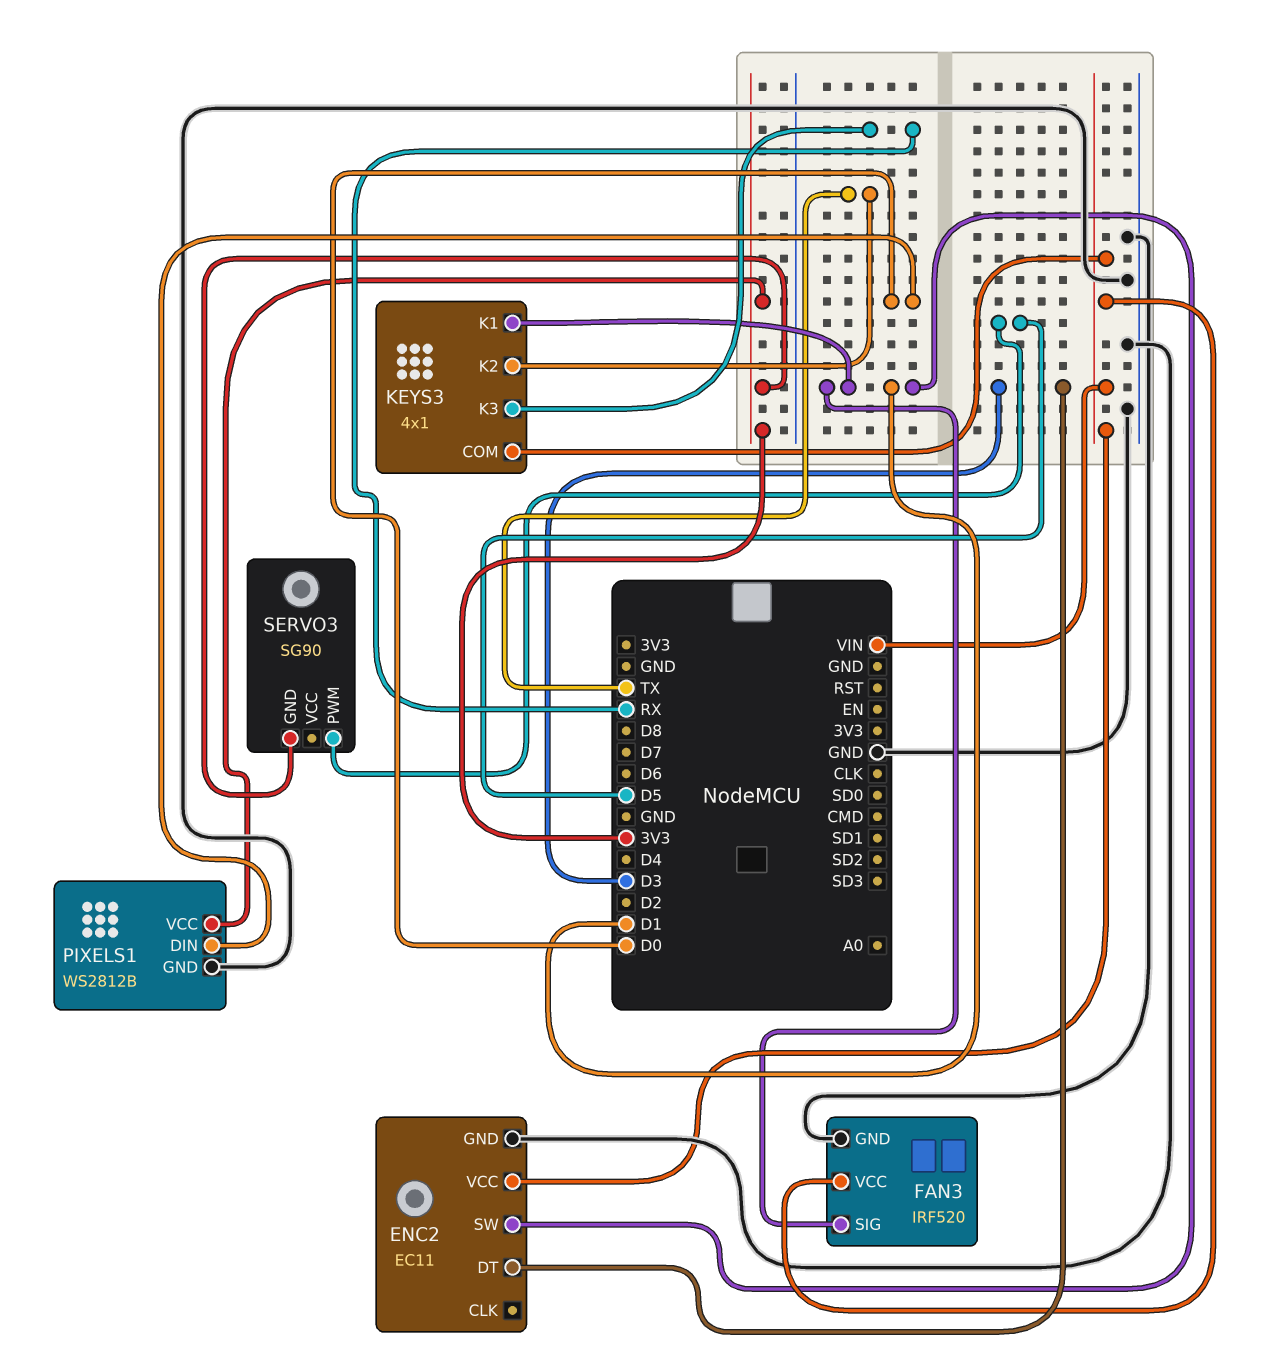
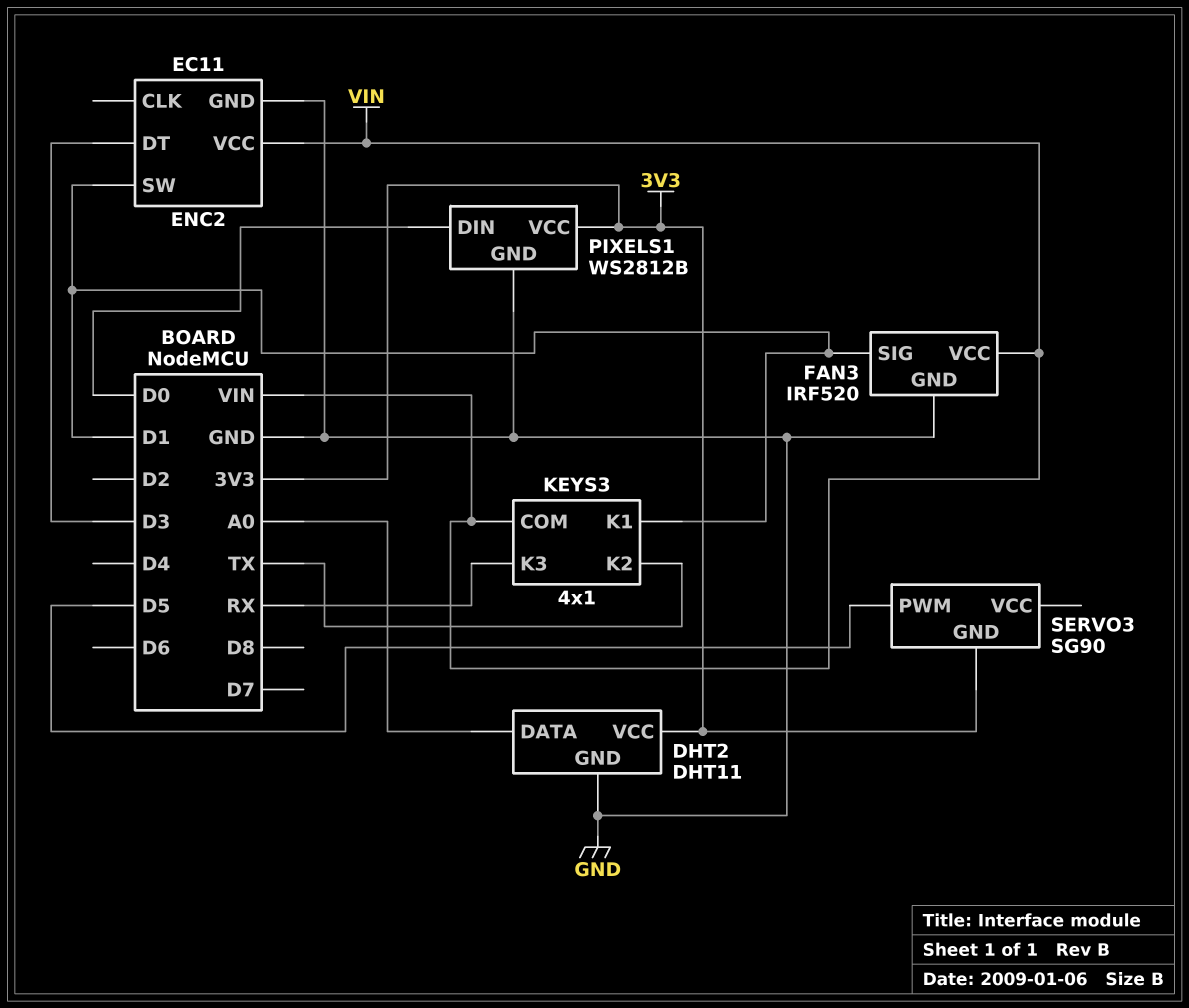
DHT2: none -> DHT11
DHT2 pin DATA: none -> A0
DHT2 pin GND: none -> GND
DHT2 pin VCC: none -> 3V3

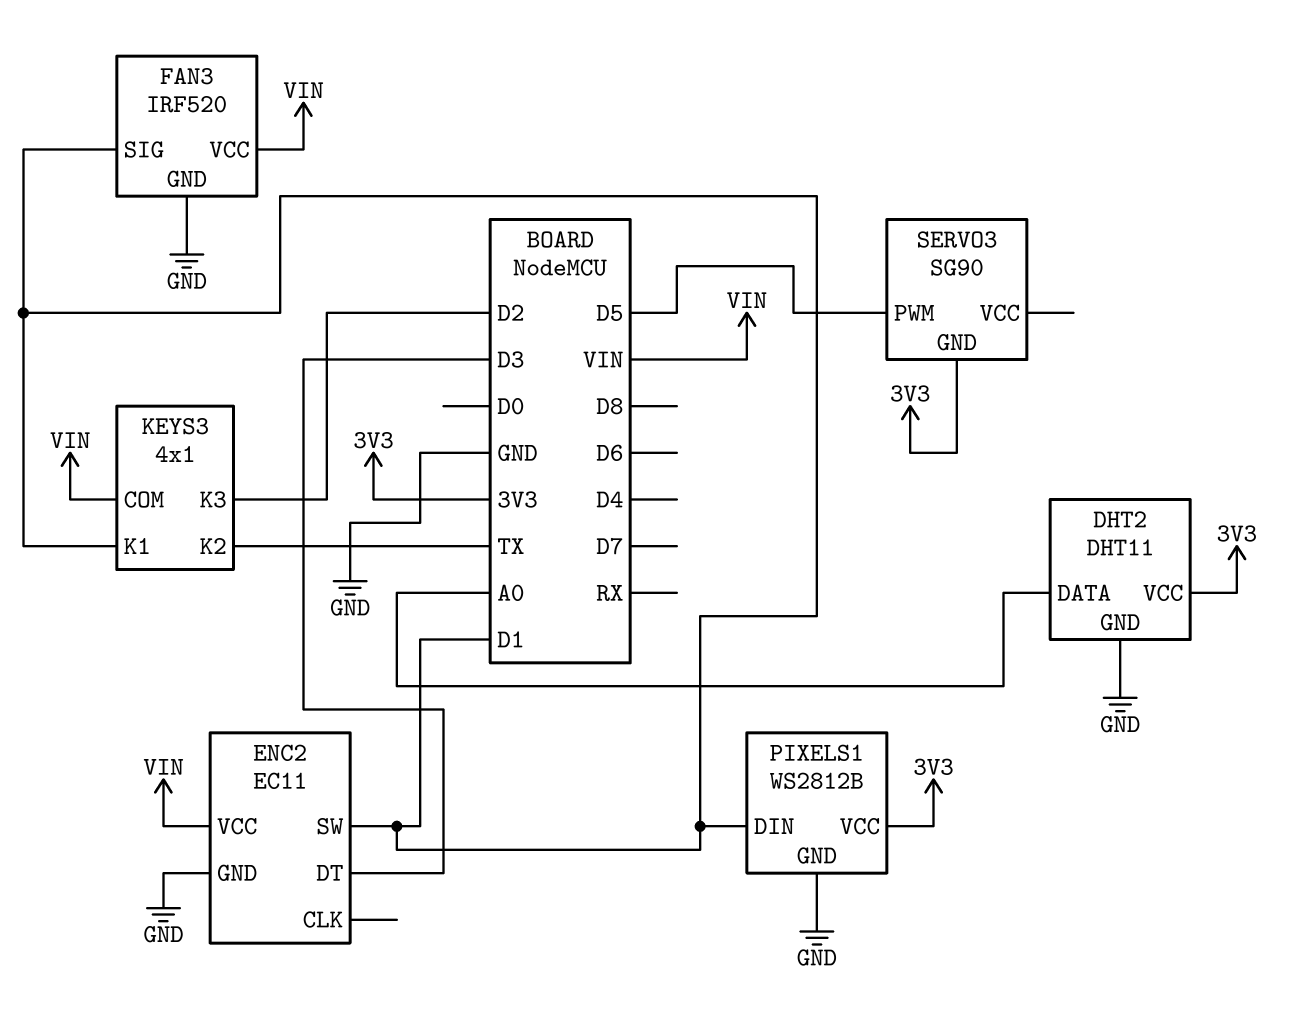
KEYS3 pin K3: RX -> D2
PIXELS1 pin DIN: D0 -> D1

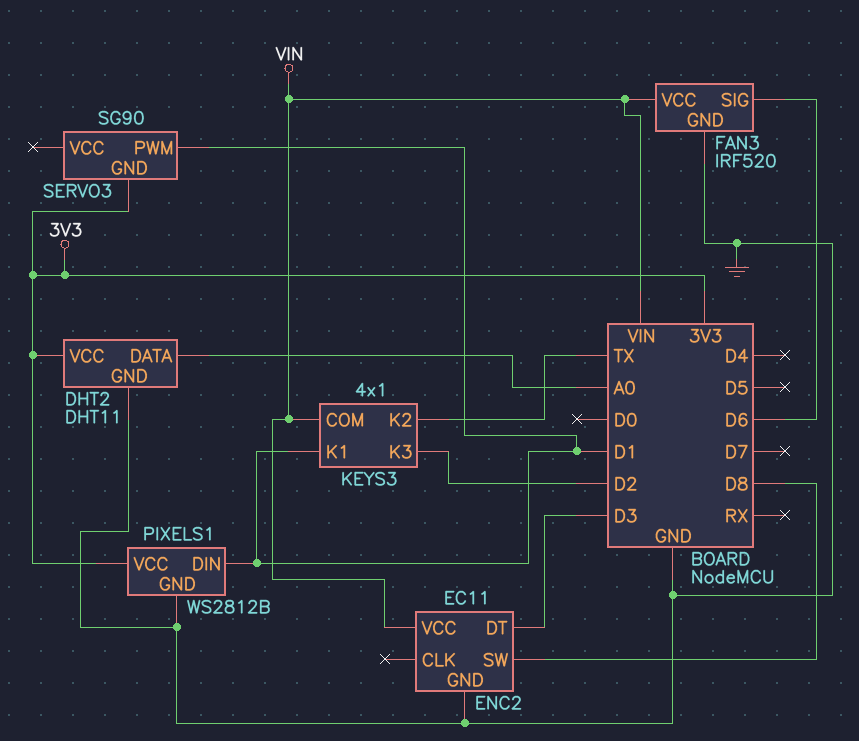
ENC2 pin SW: D1 -> D8
FAN3 pin SIG: D1 -> D6
SERVO3 pin PWM: D5 -> D1

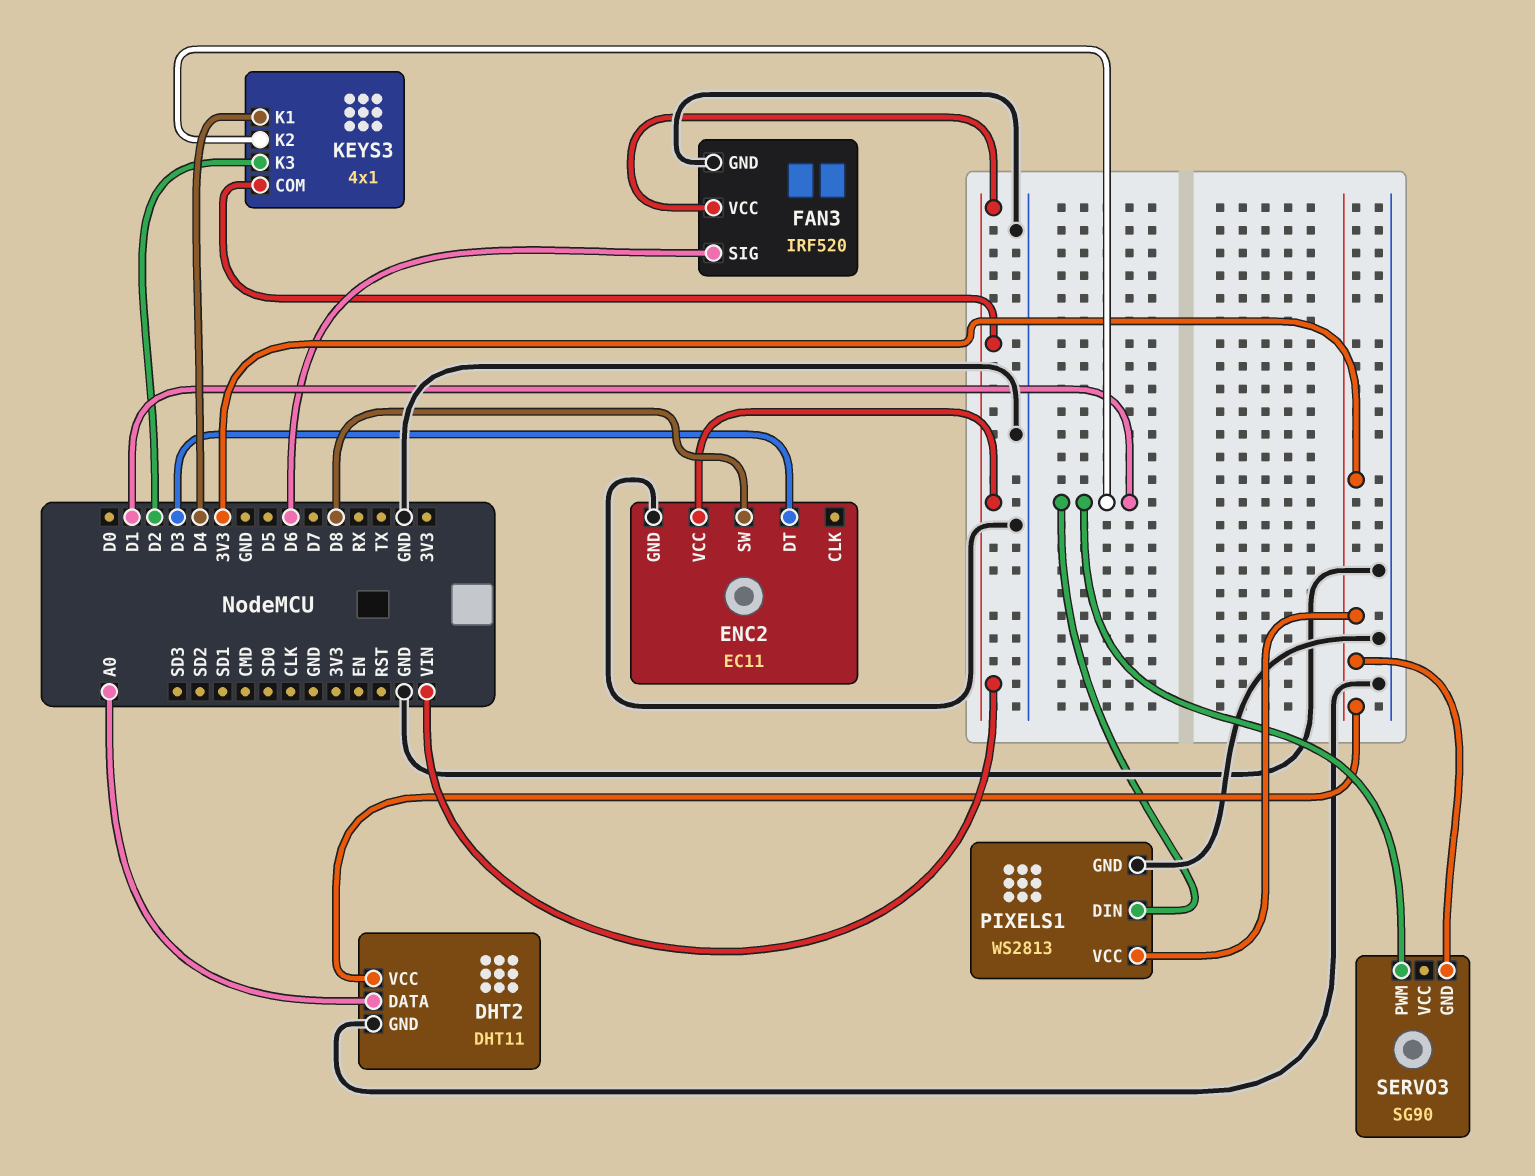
KEYS3 pin K1: D1 -> D4
KEYS3 pin K2: TX -> D1
PIXELS1: WS2812B -> WS2813

